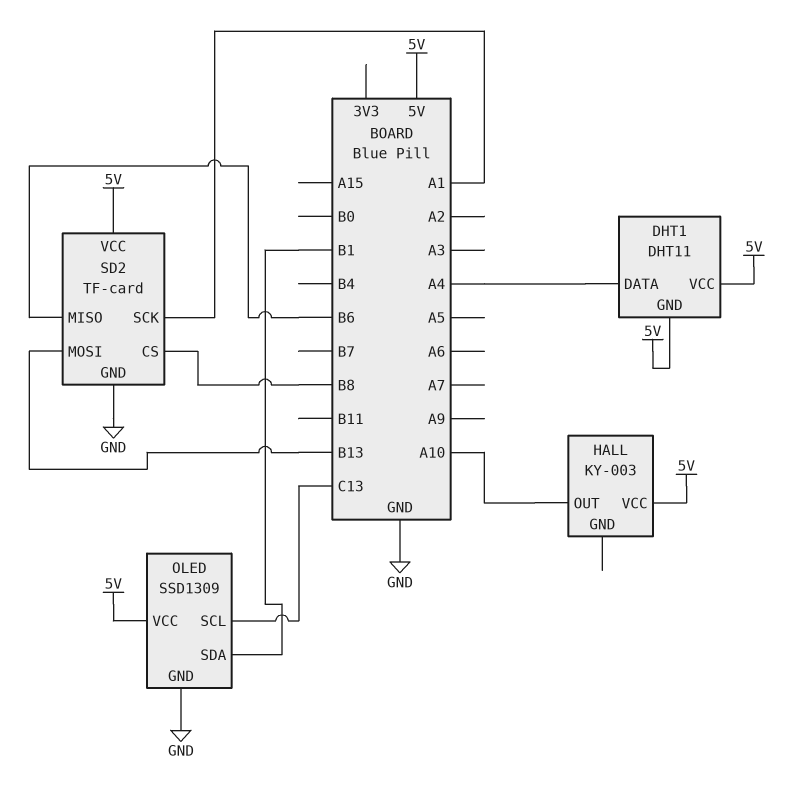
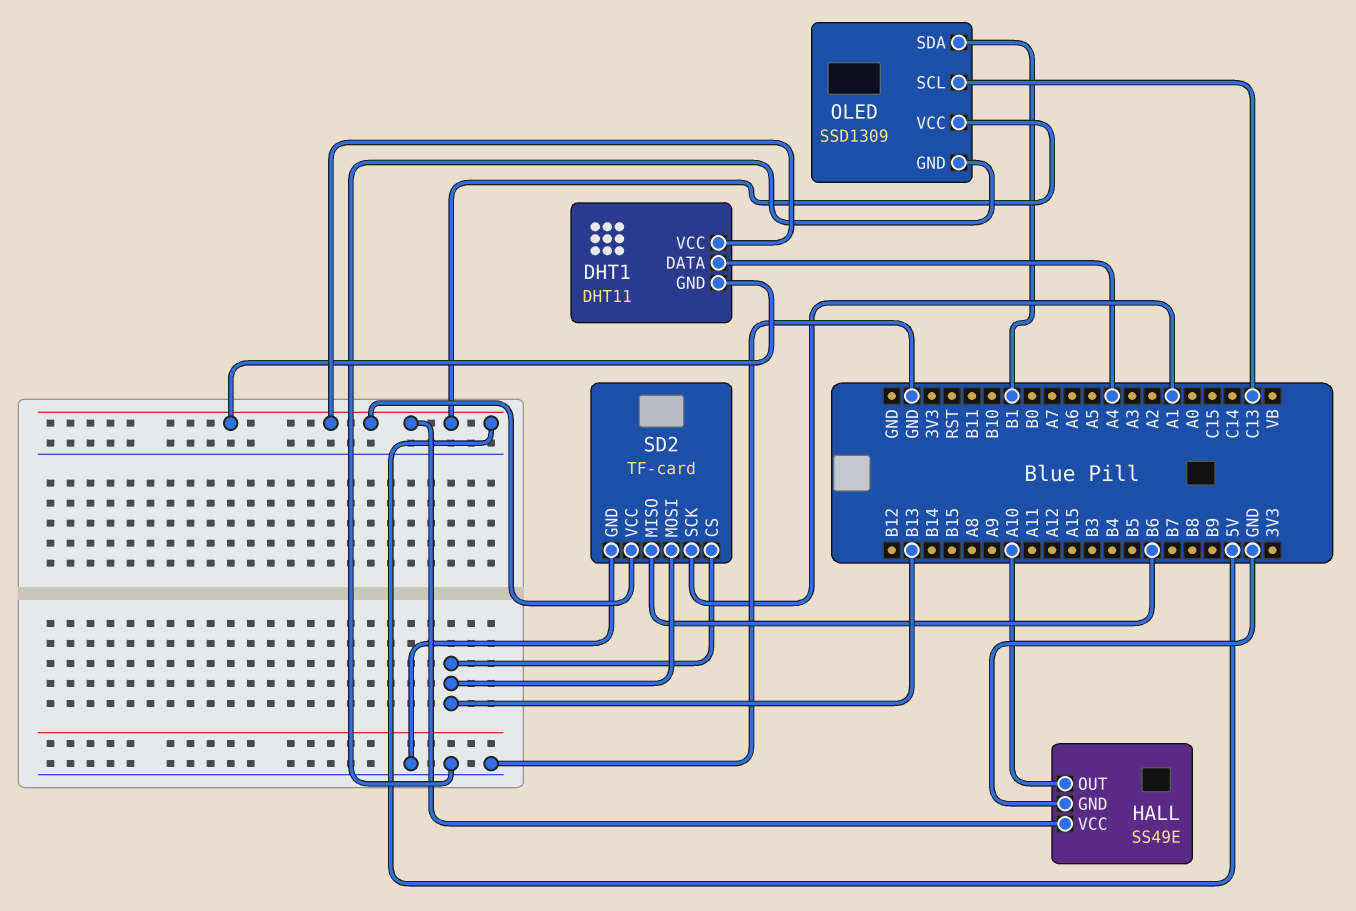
HALL: KY-003 -> SS49E
HALL pin GND: none -> GND
SD2 pin CS: B8 -> B13

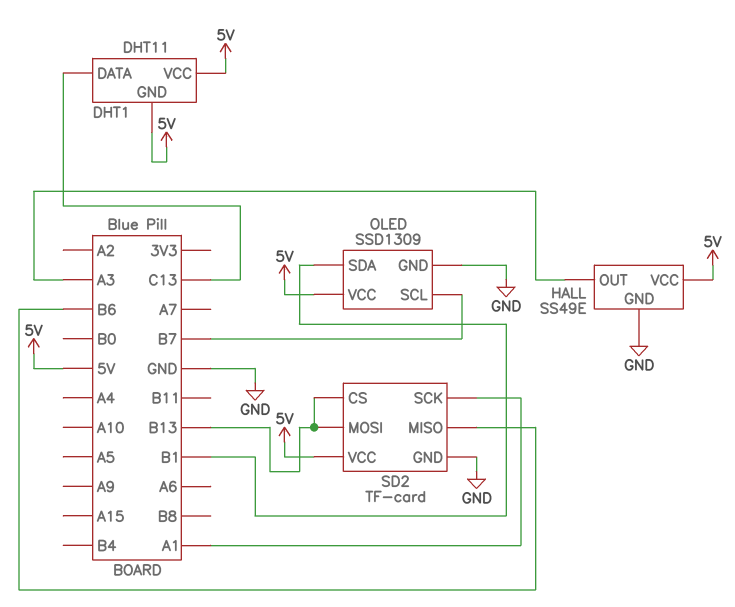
DHT1 pin DATA: A4 -> C13
HALL pin OUT: A10 -> A3
OLED pin SCL: C13 -> B7

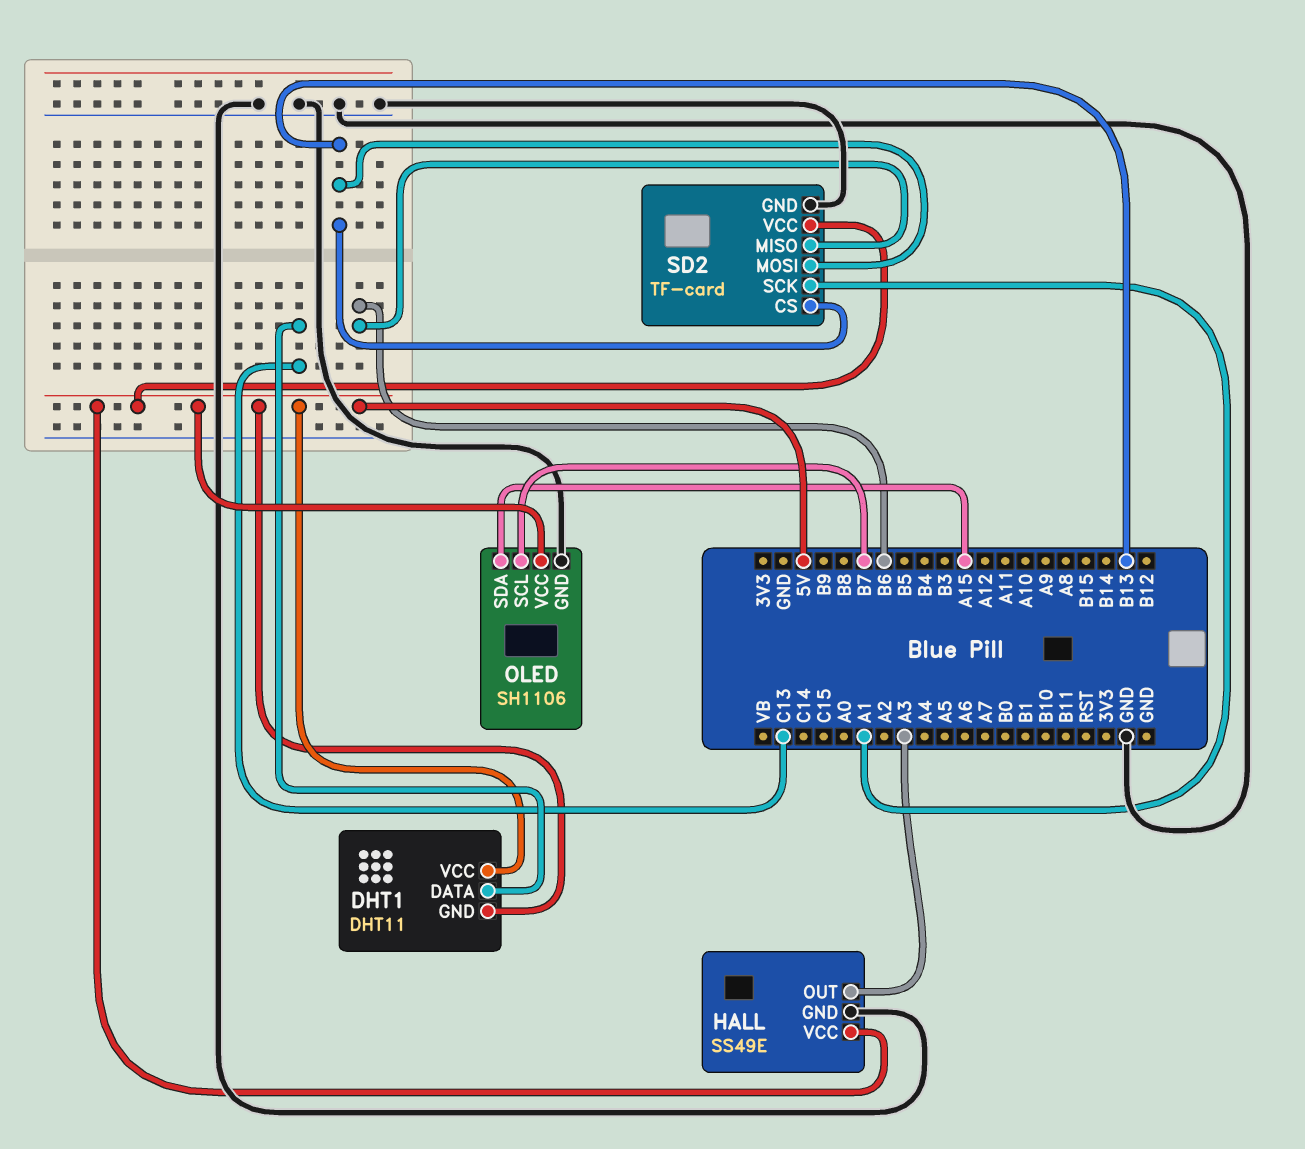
OLED: SSD1309 -> SH1106
OLED pin SDA: B1 -> A15

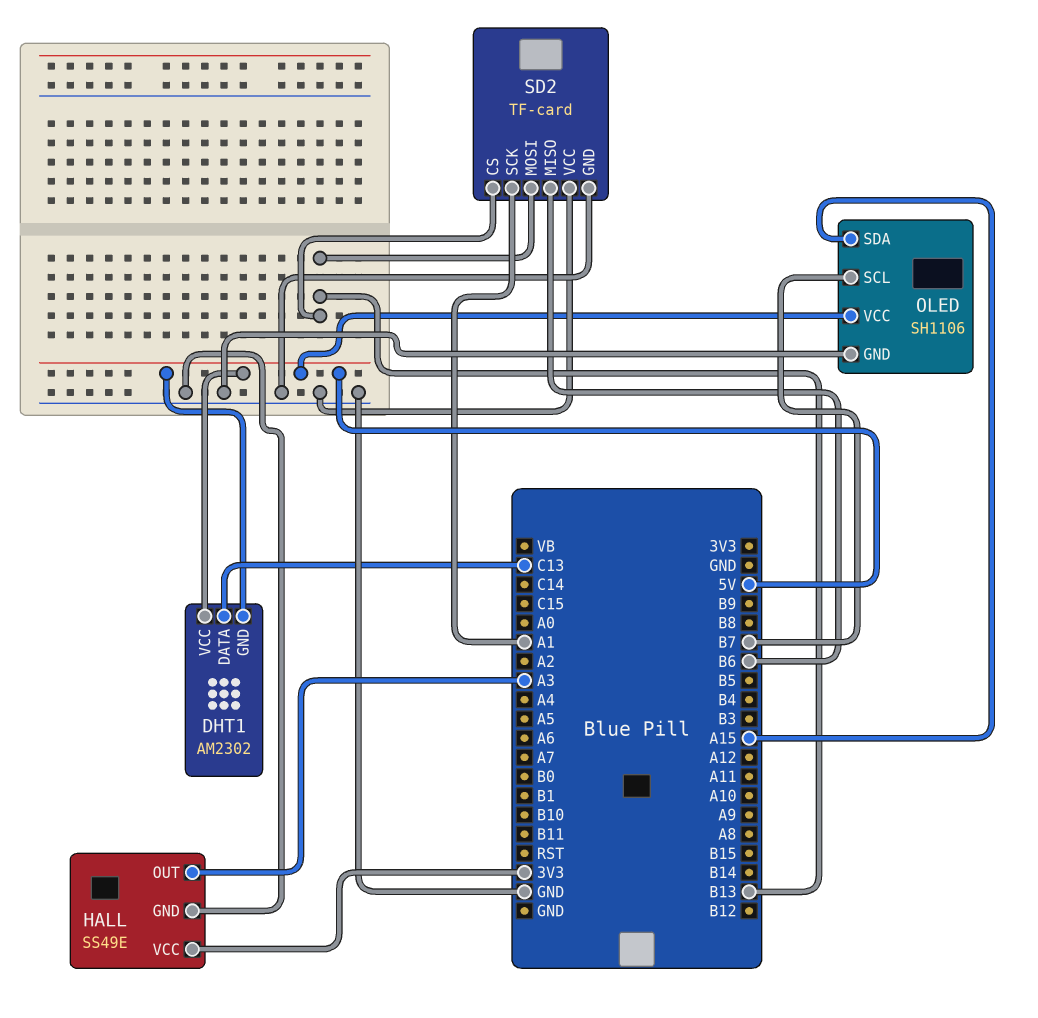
DHT1: DHT11 -> AM2302
HALL pin VCC: 5V -> 3V3
SD2 pin VCC: 5V -> GND

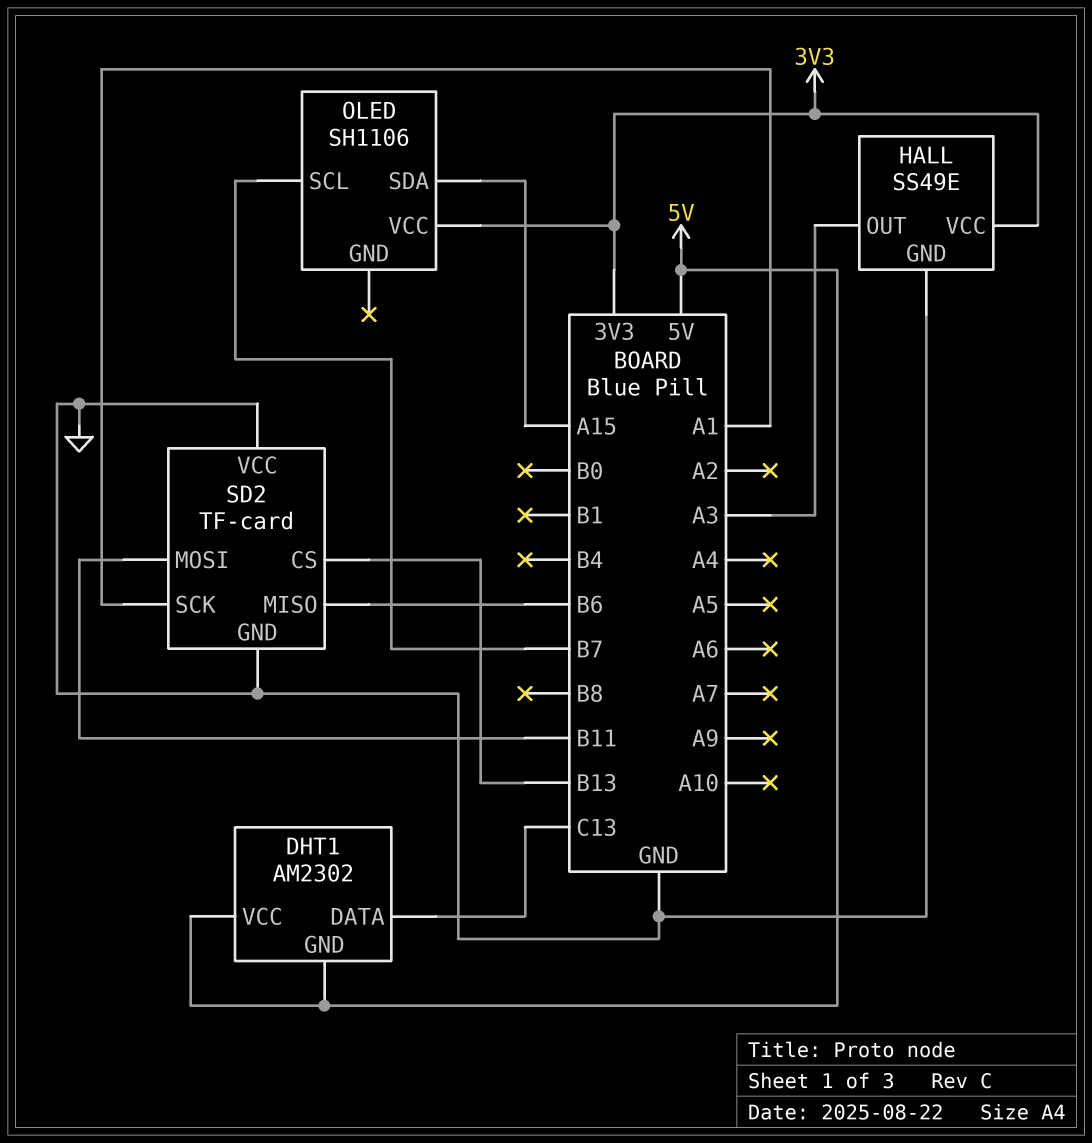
OLED pin GND: GND -> none
OLED pin VCC: 5V -> 3V3
SD2 pin MOSI: B13 -> B11

